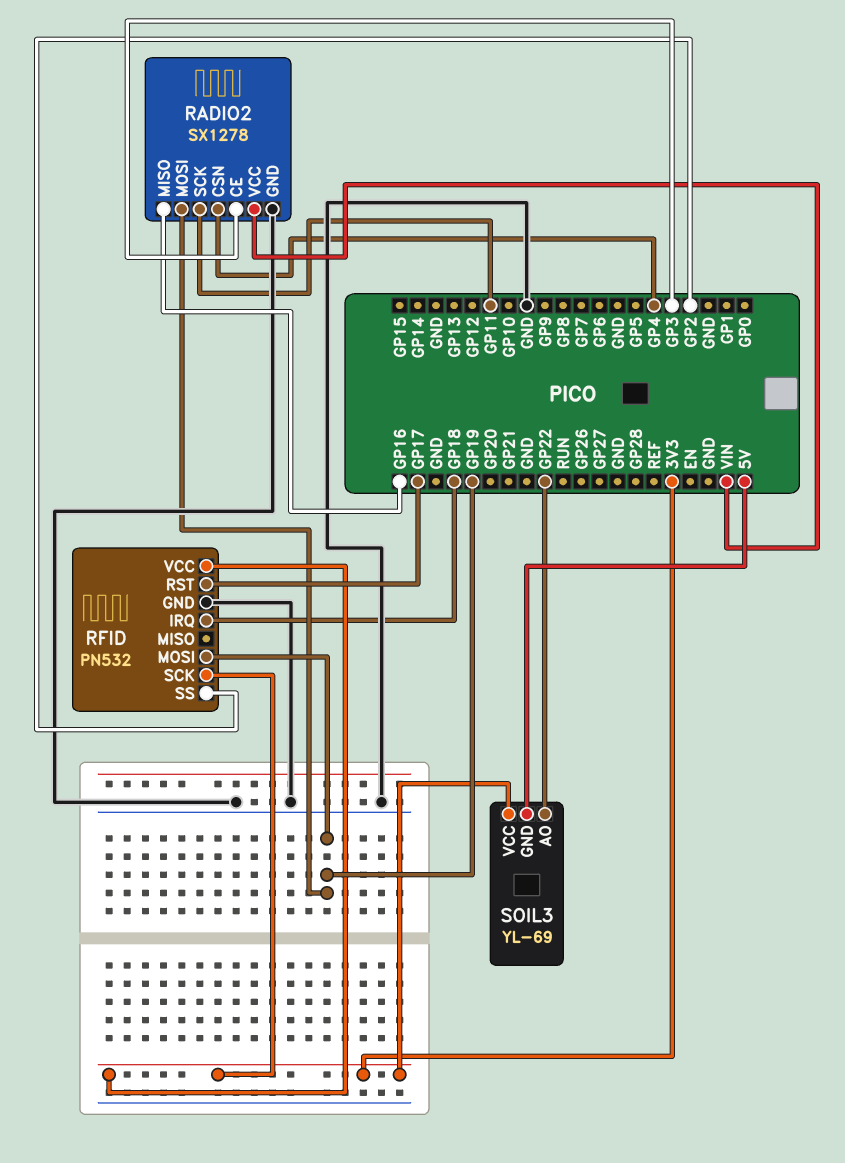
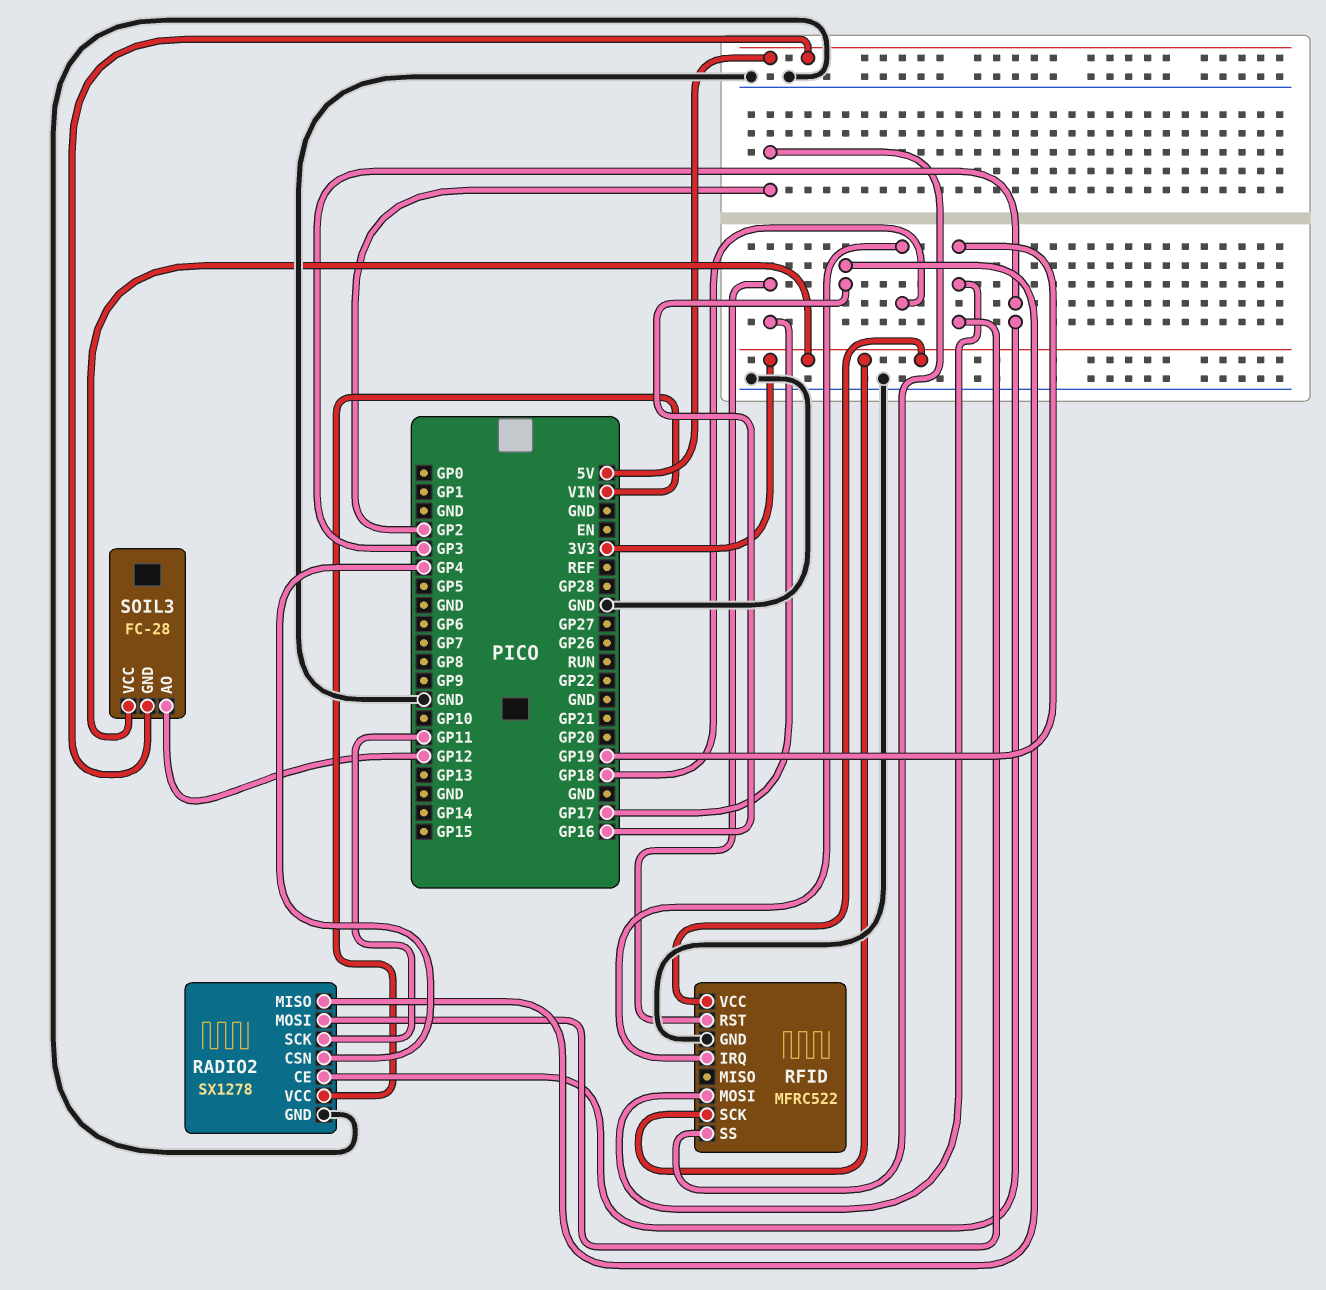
RFID: PN532 -> MFRC522
SOIL3: YL-69 -> FC-28
SOIL3 pin AO: GP22 -> GP12

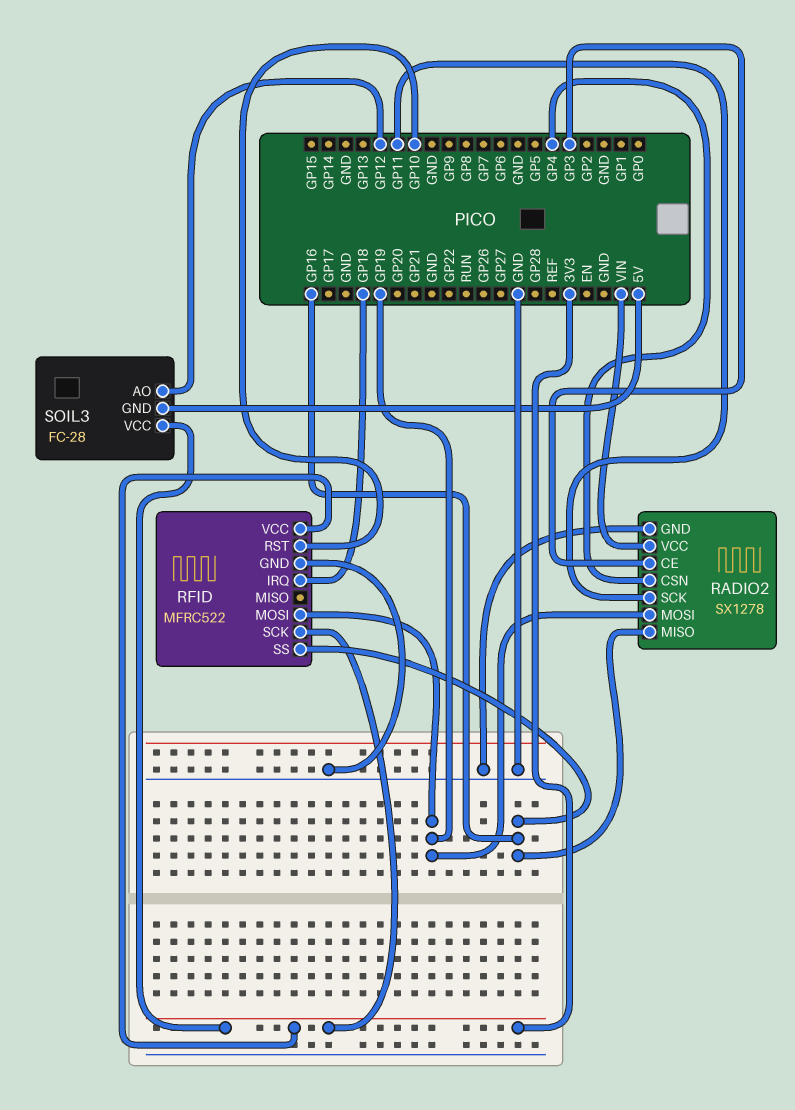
RFID pin RST: GP17 -> GP10
RFID pin SS: GP2 -> GP16

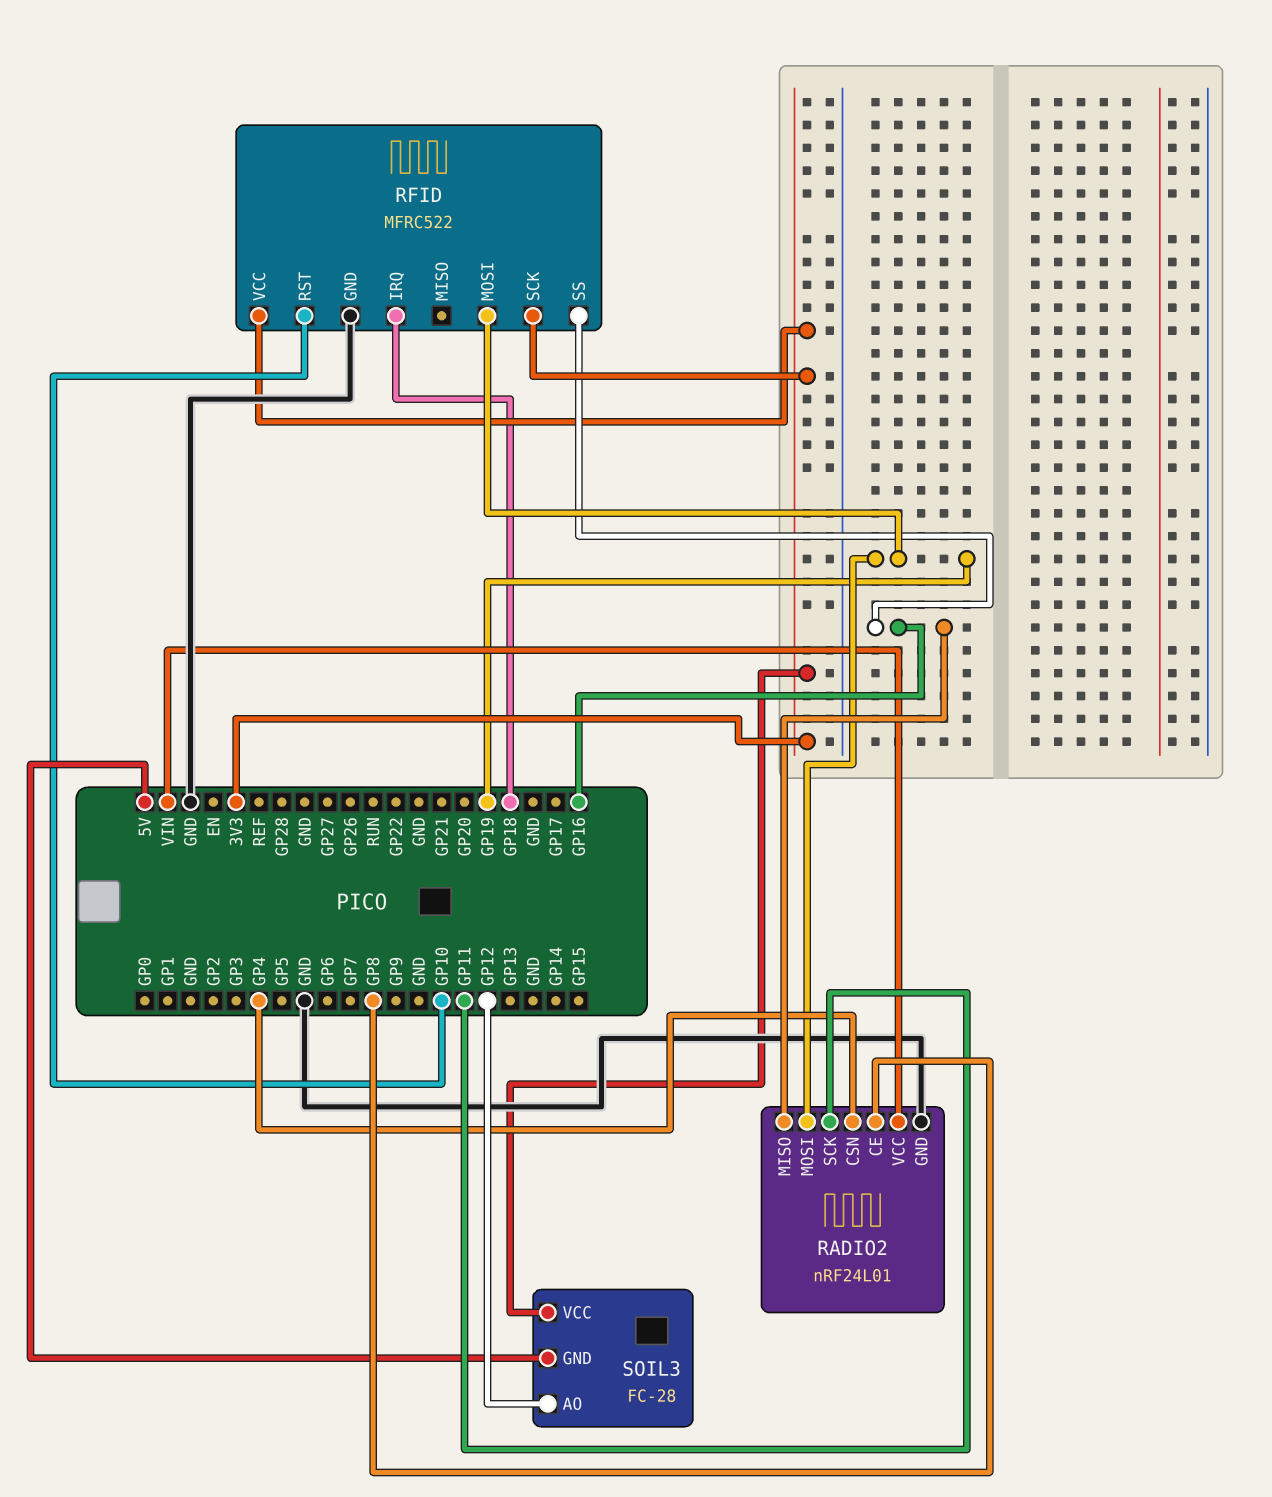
RADIO2: SX1278 -> nRF24L01
RADIO2 pin CE: GP3 -> GP8

